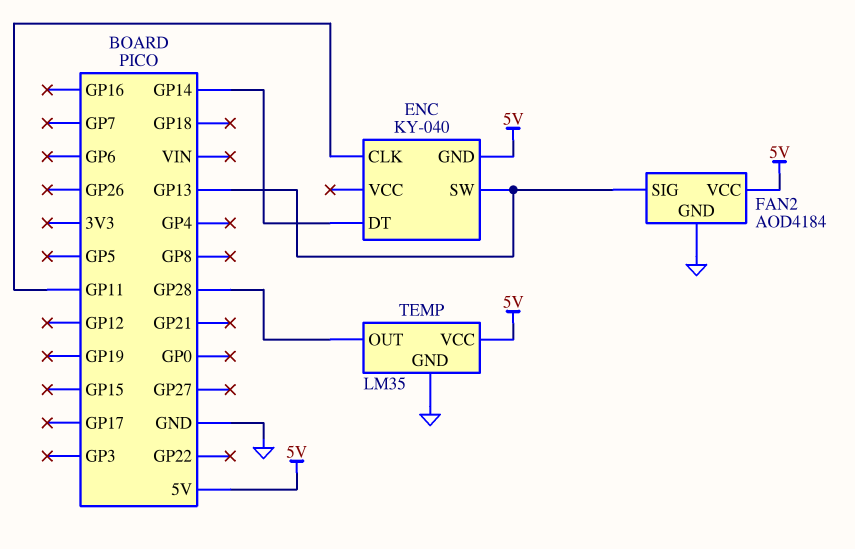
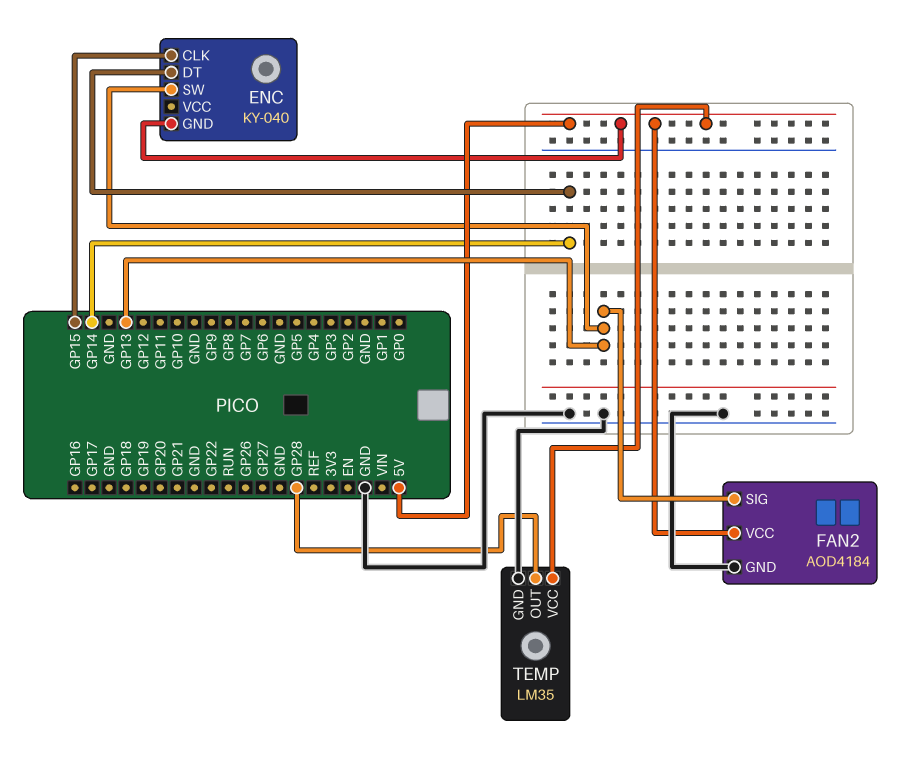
ENC pin CLK: GP11 -> GP15

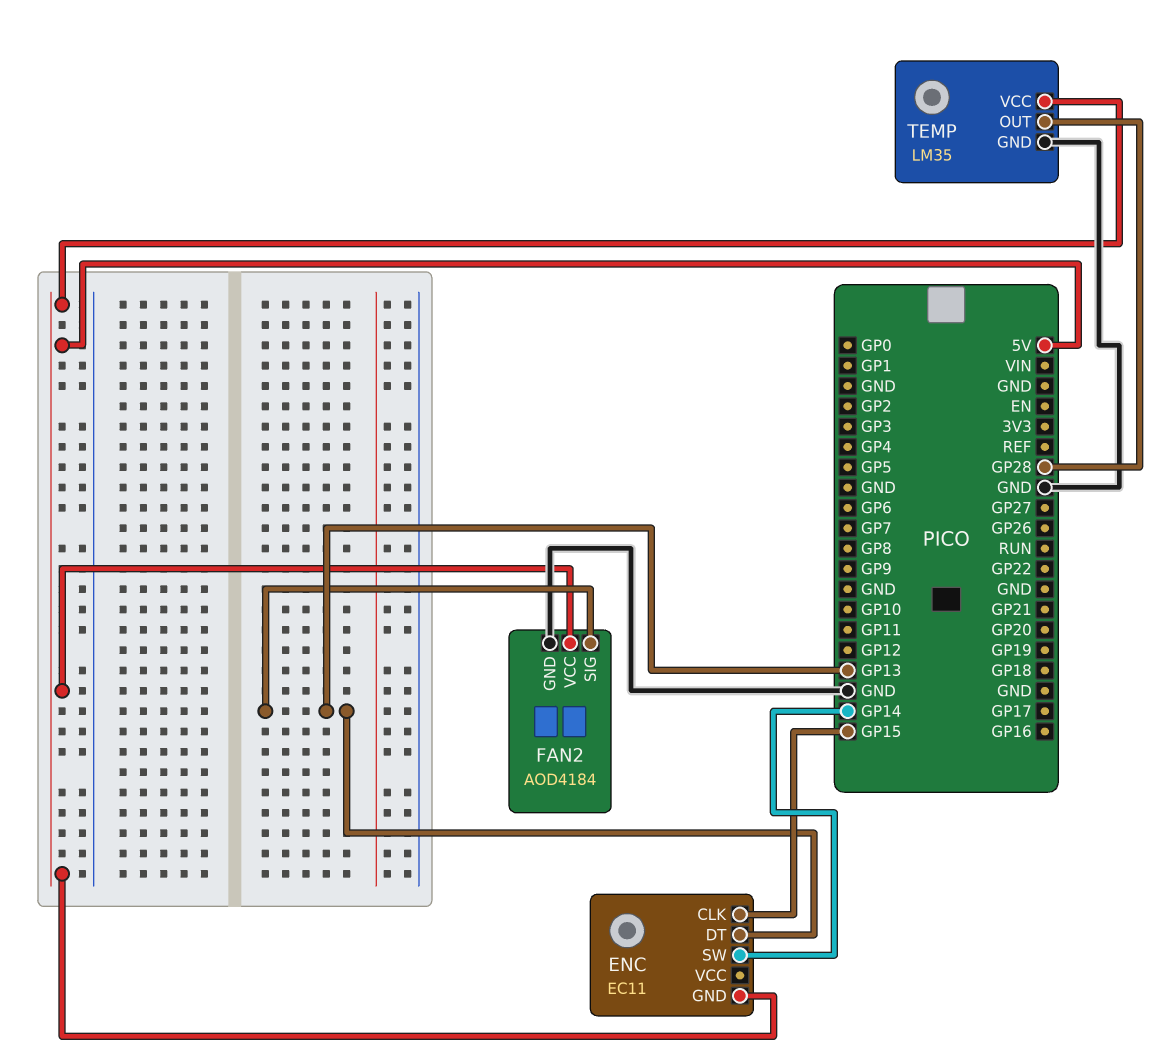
ENC: KY-040 -> EC11
ENC pin DT: GP14 -> GP13
ENC pin SW: GP13 -> GP14

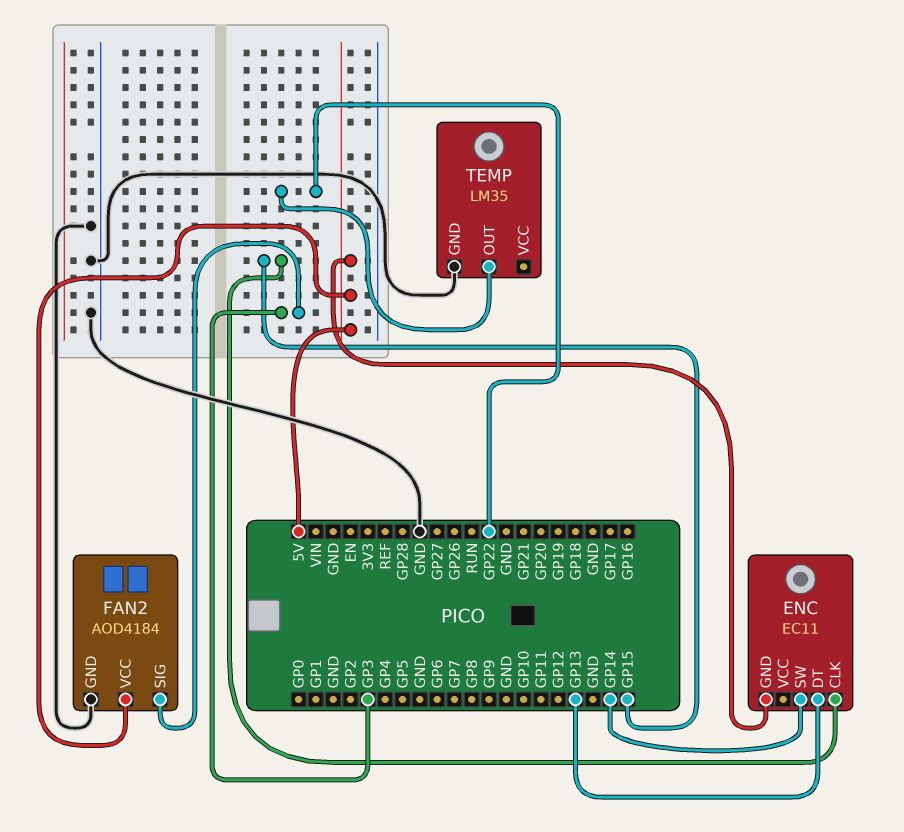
FAN2 pin SIG: GP13 -> GP3
TEMP pin OUT: GP28 -> GP22
TEMP pin VCC: 5V -> none

